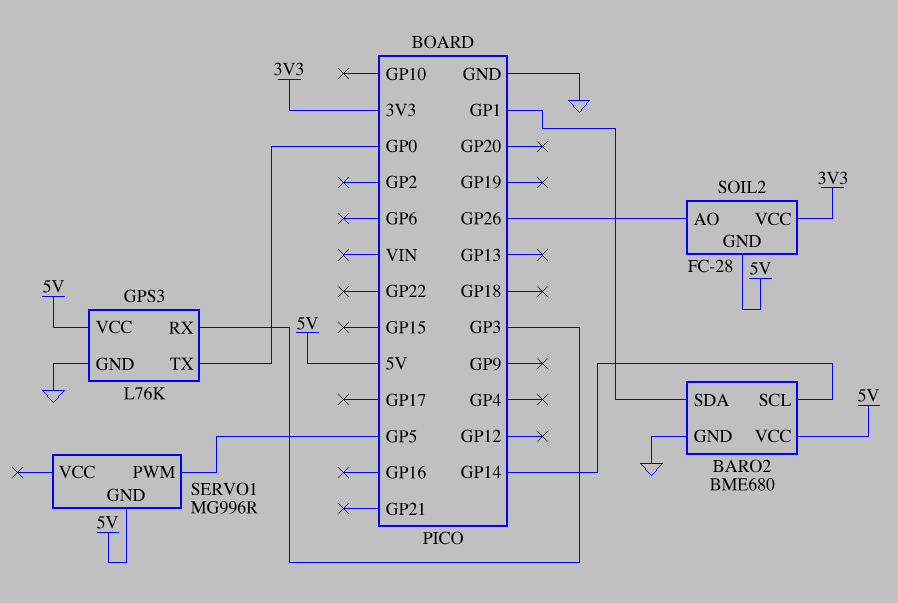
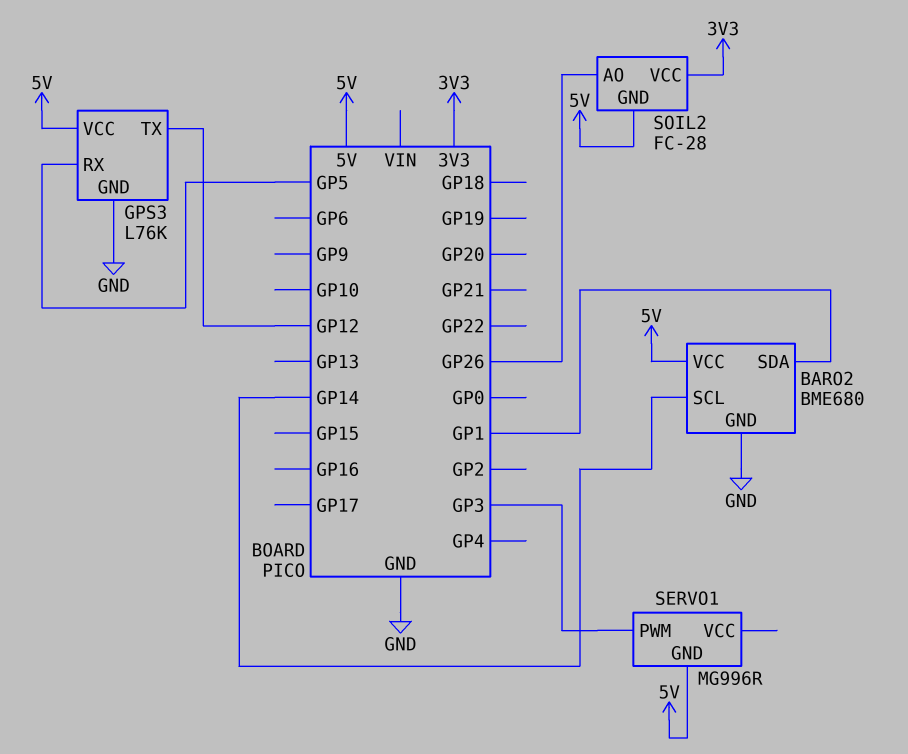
GPS3 pin RX: GP3 -> GP5
GPS3 pin TX: GP0 -> GP12
SERVO1 pin PWM: GP5 -> GP3

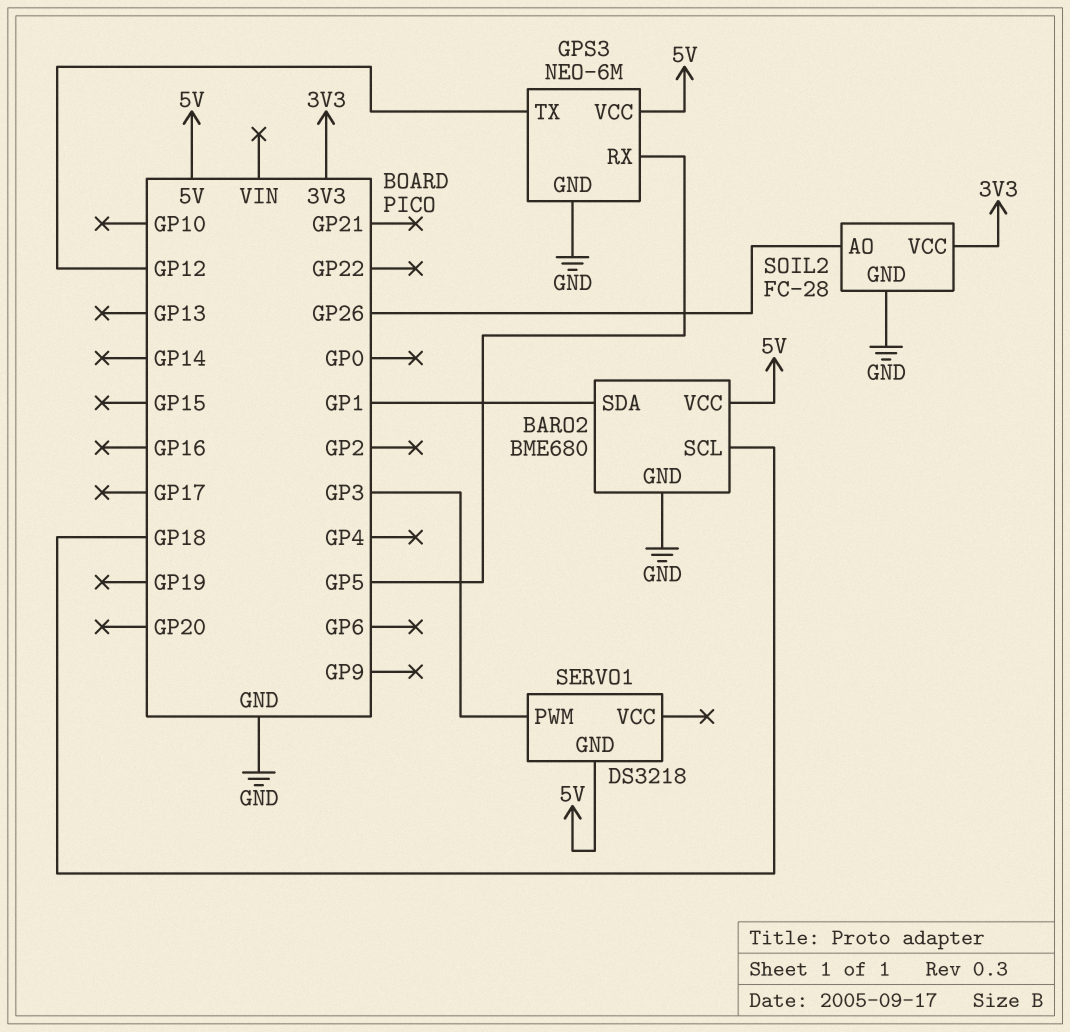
BARO2 pin SCL: GP14 -> GP18
GPS3: L76K -> NEO-6M
SERVO1: MG996R -> DS3218
SOIL2 pin GND: 5V -> GND

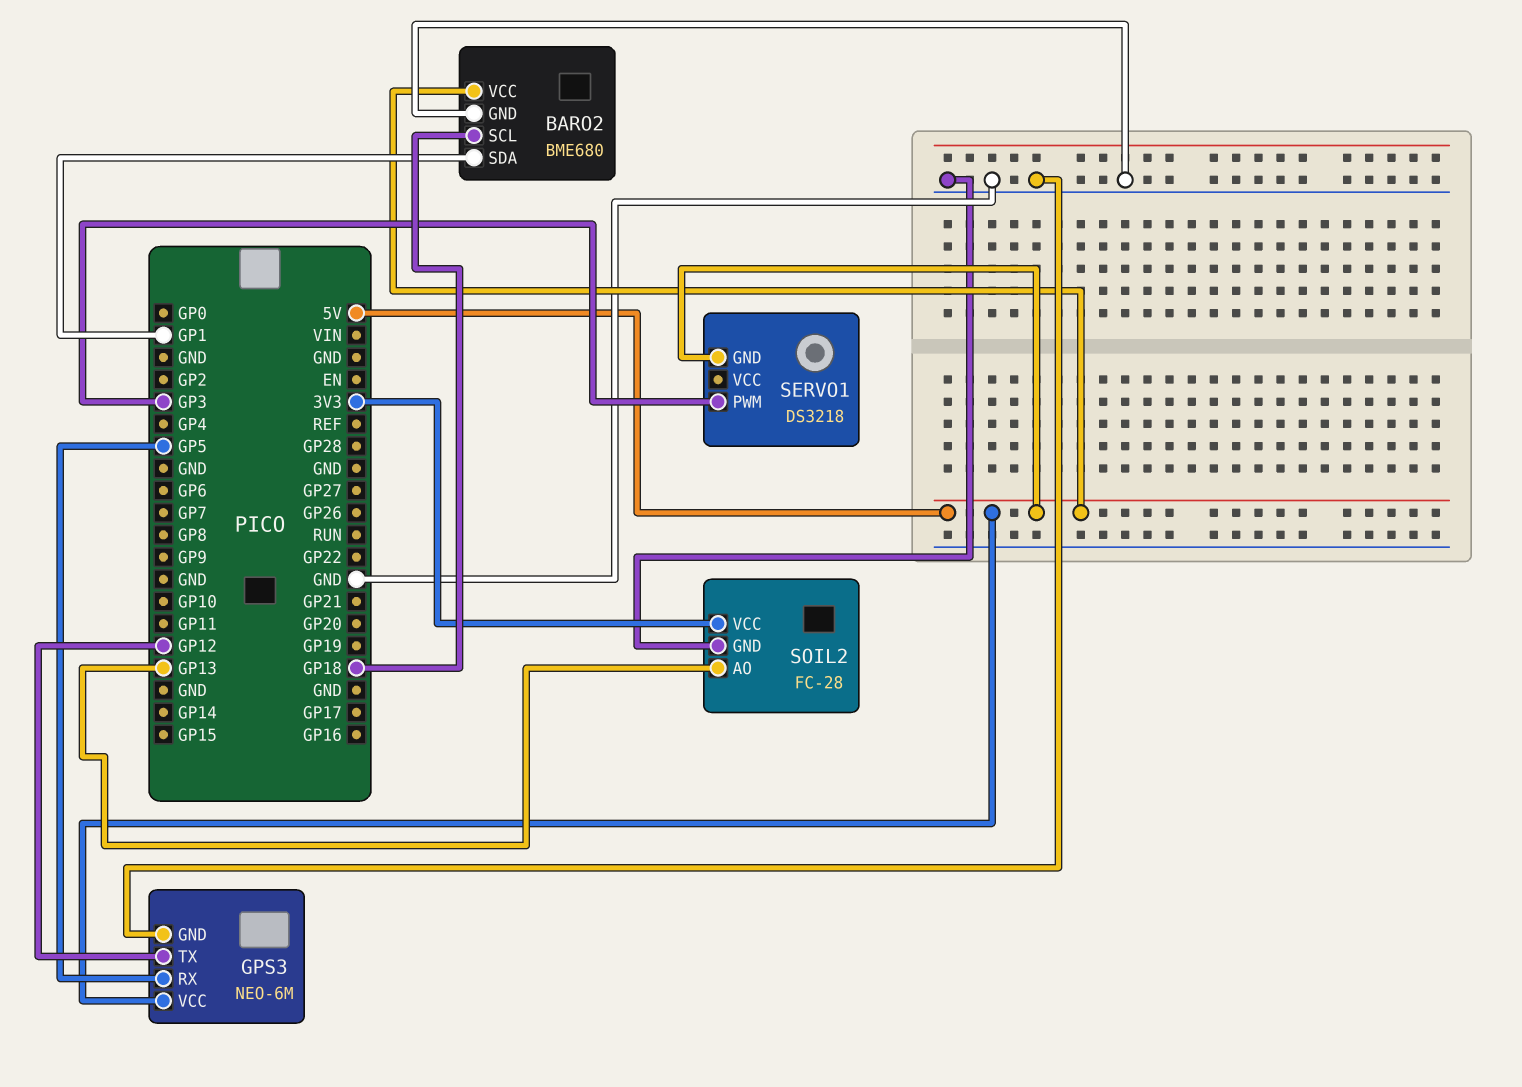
SOIL2 pin AO: GP26 -> GP13

